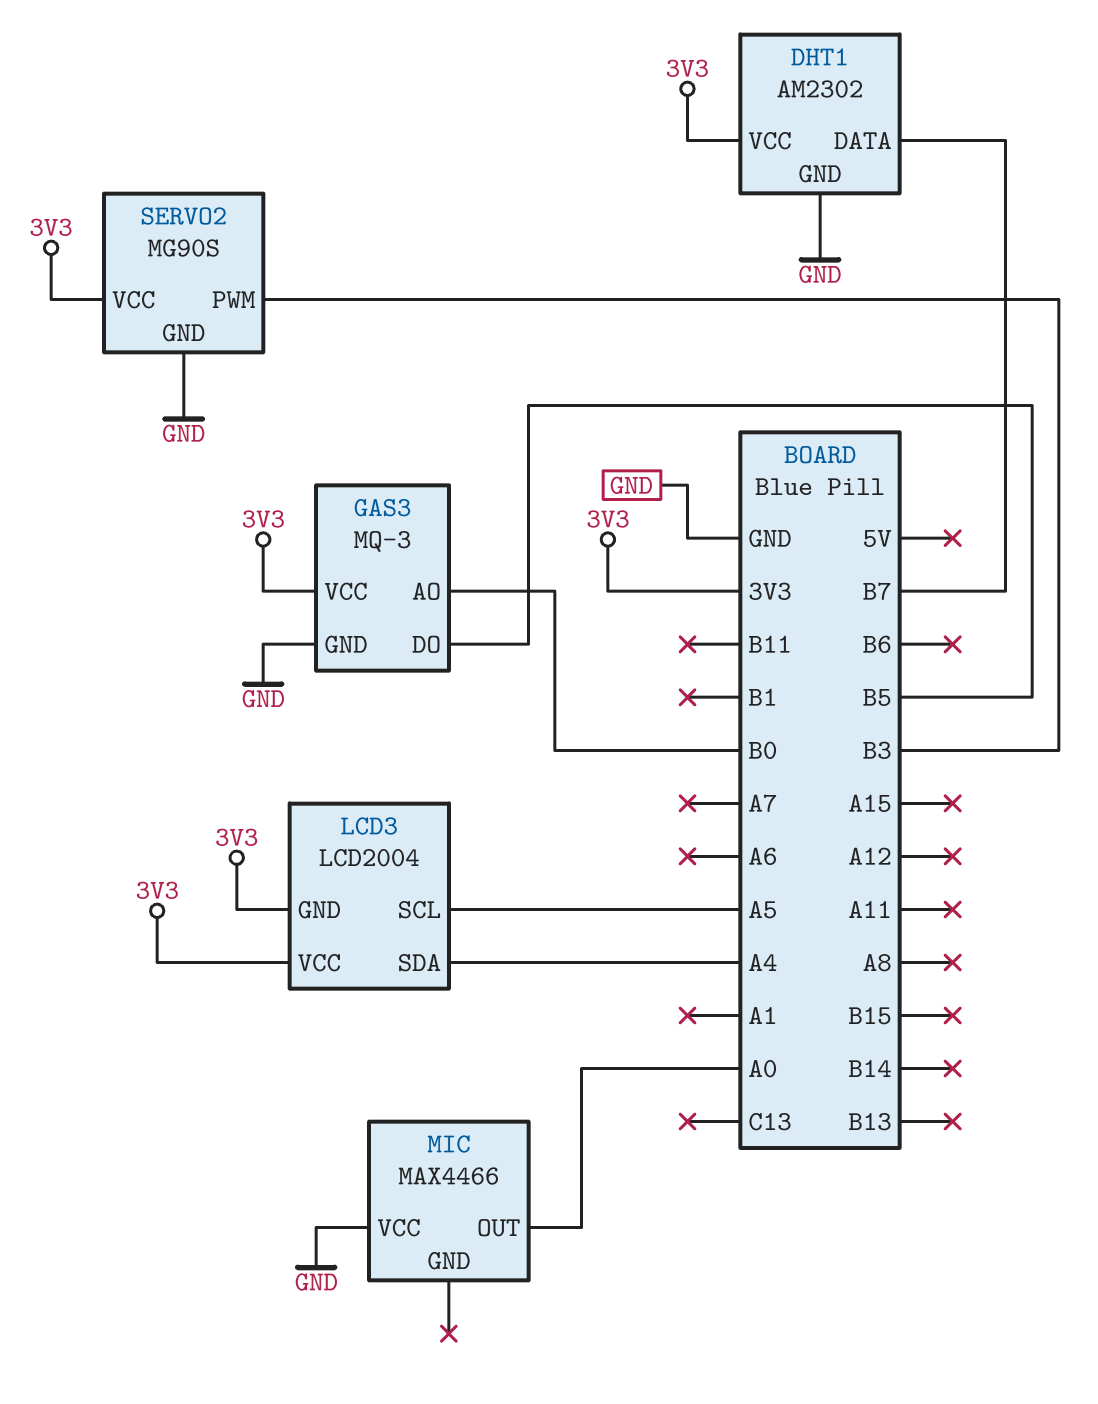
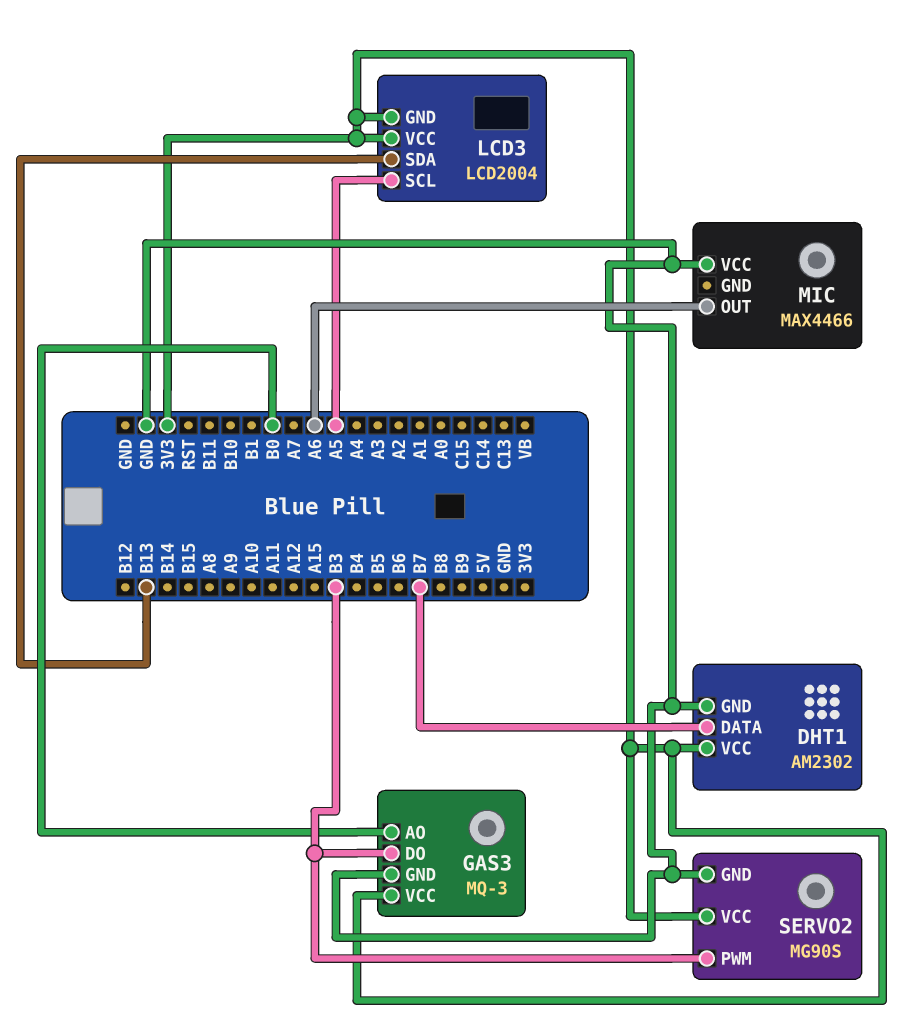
GAS3 pin DO: B5 -> B3
LCD3 pin SDA: A4 -> B13
MIC pin OUT: A0 -> A6

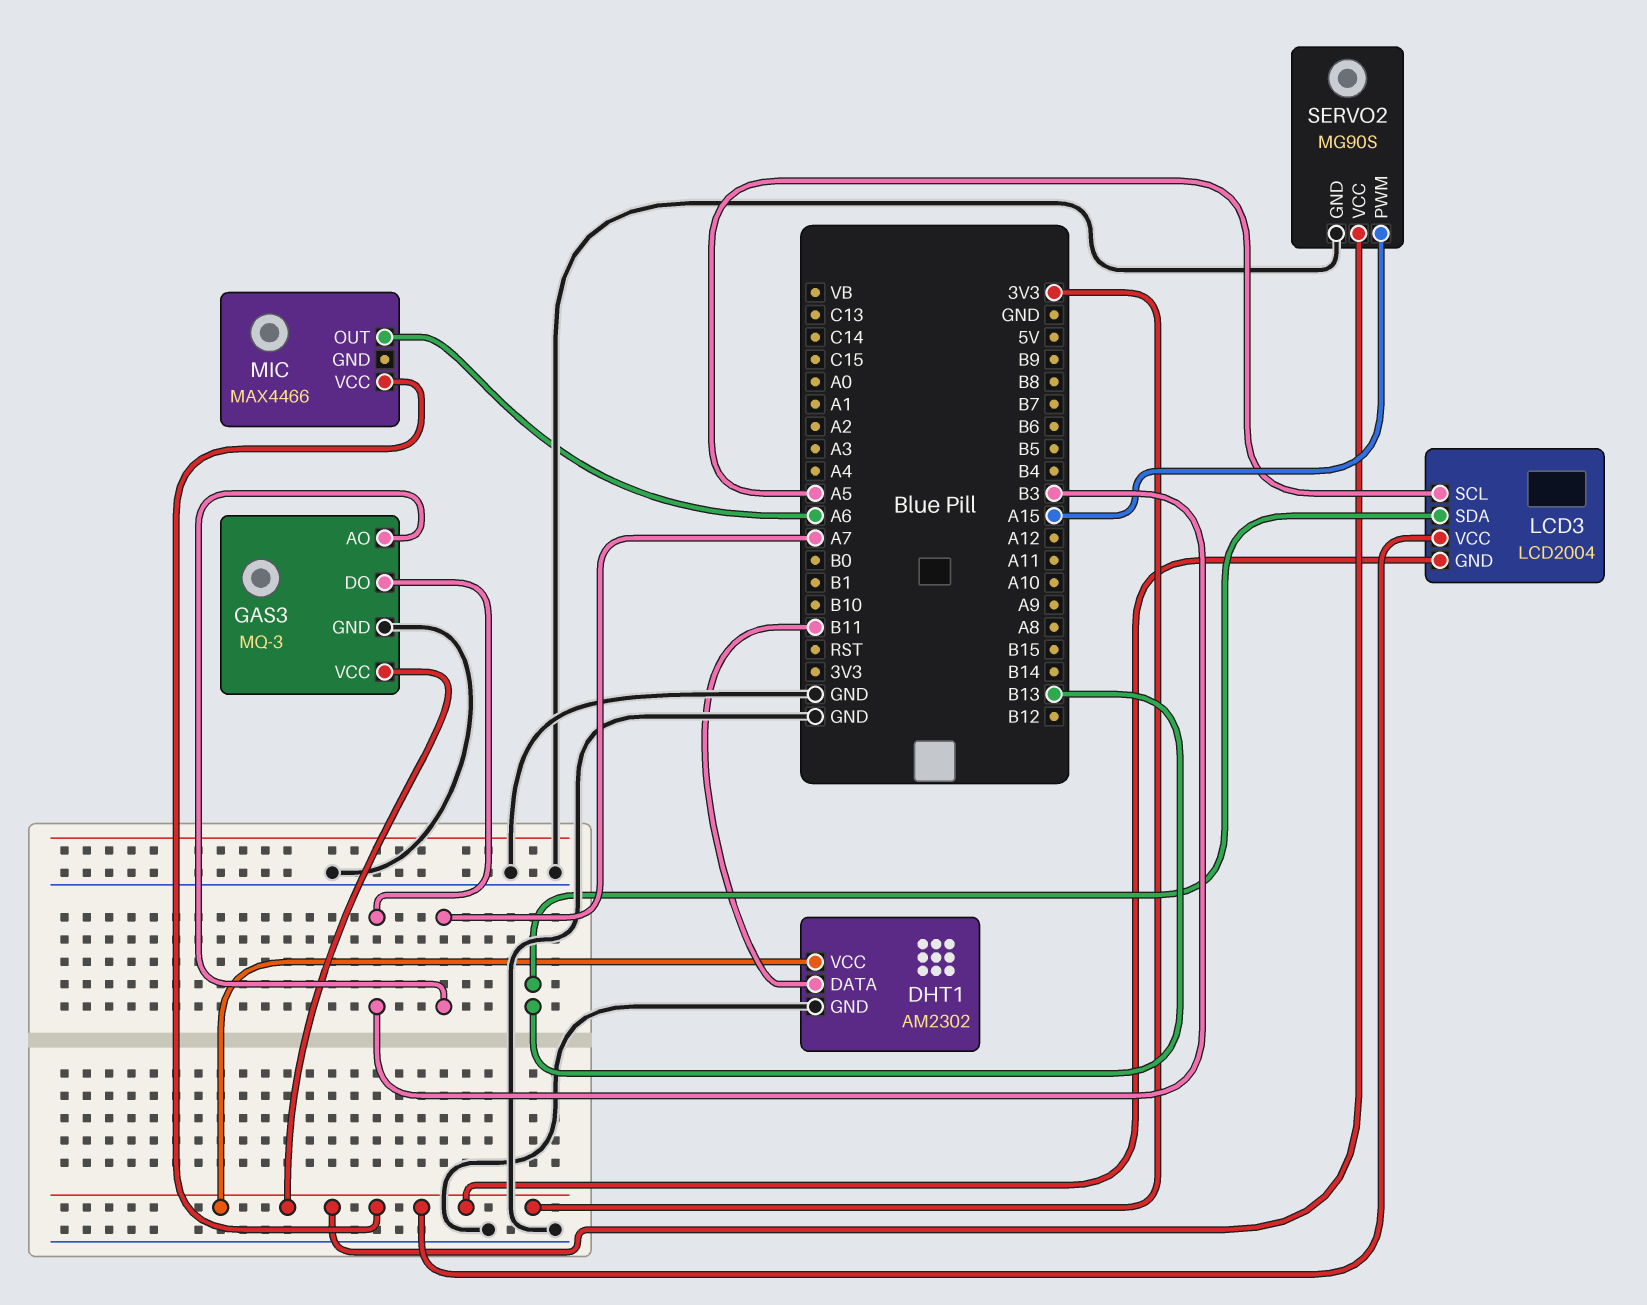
DHT1 pin DATA: B7 -> B11
GAS3 pin AO: B0 -> A7
MIC pin VCC: GND -> 3V3
SERVO2 pin PWM: B3 -> A15

